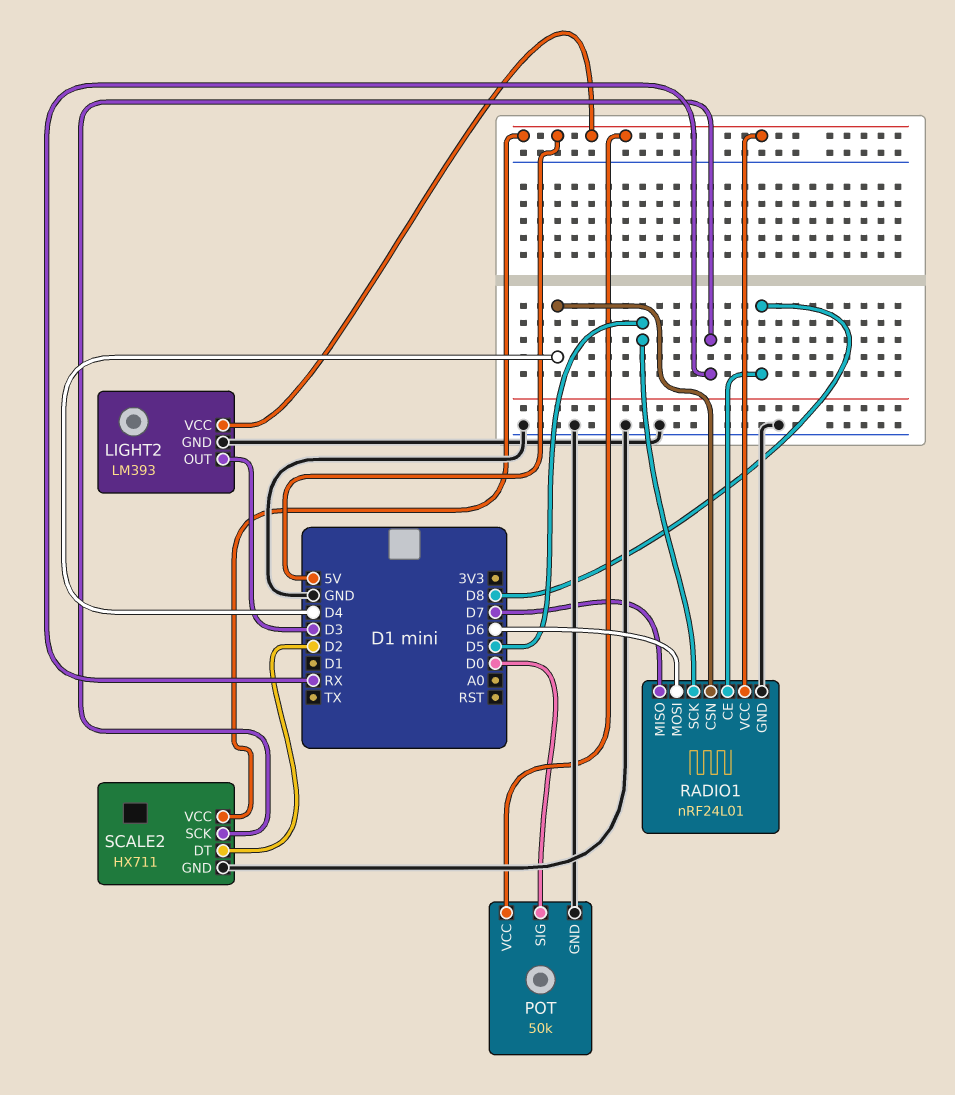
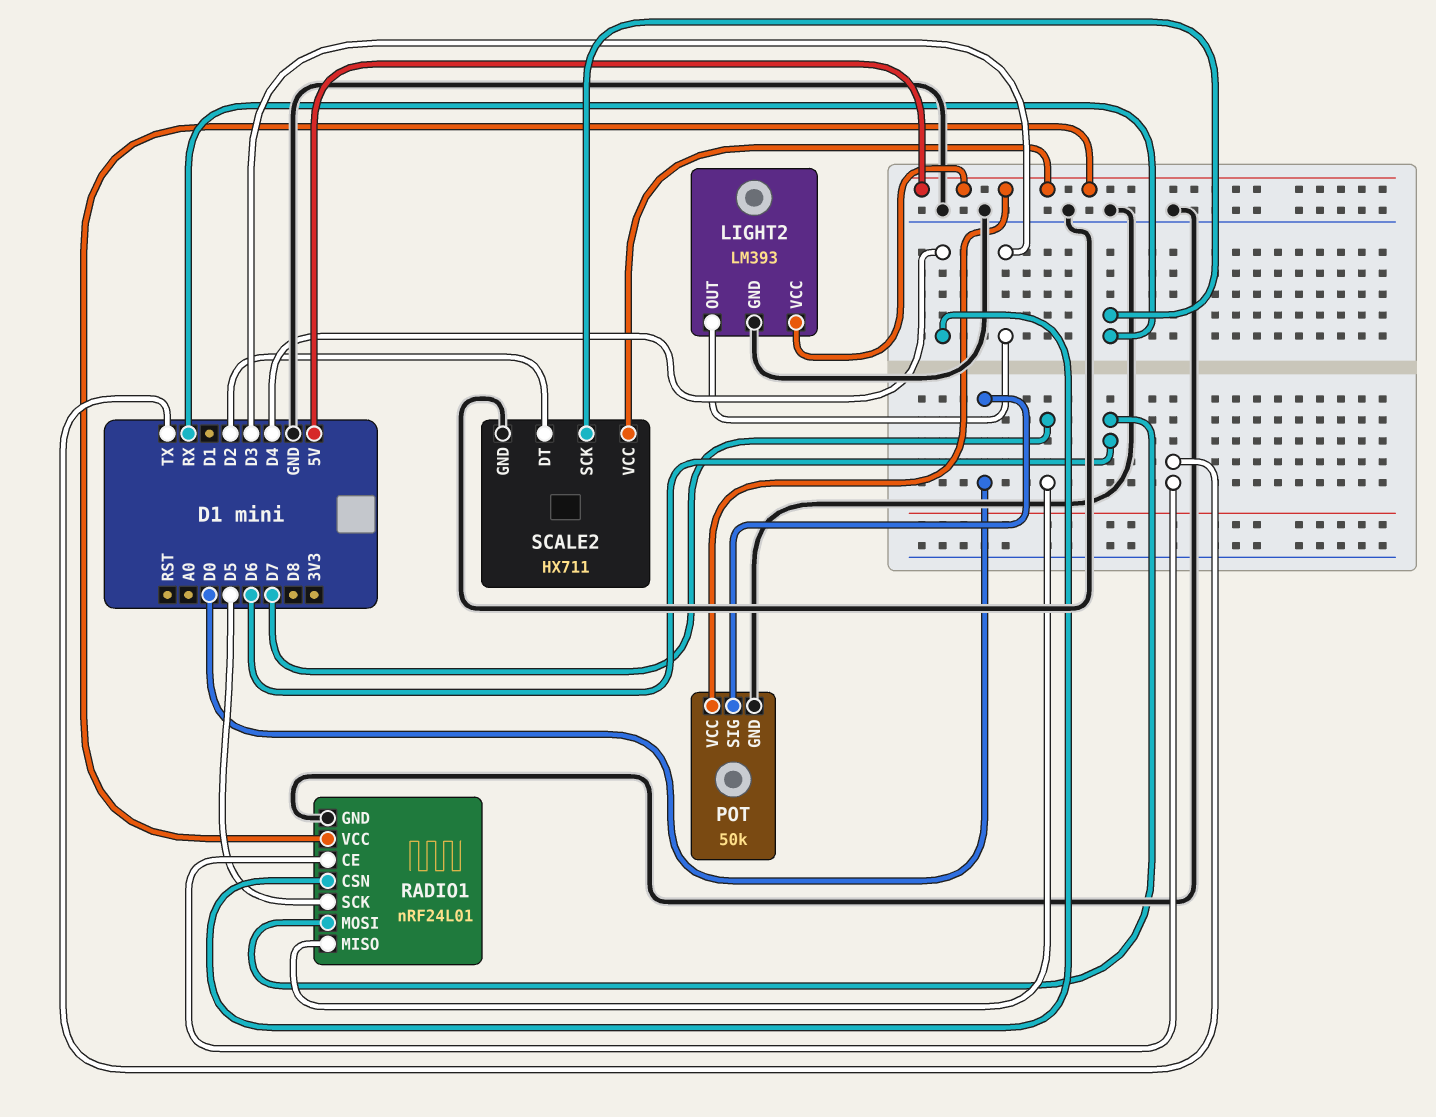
RADIO1 pin CE: D8 -> TX

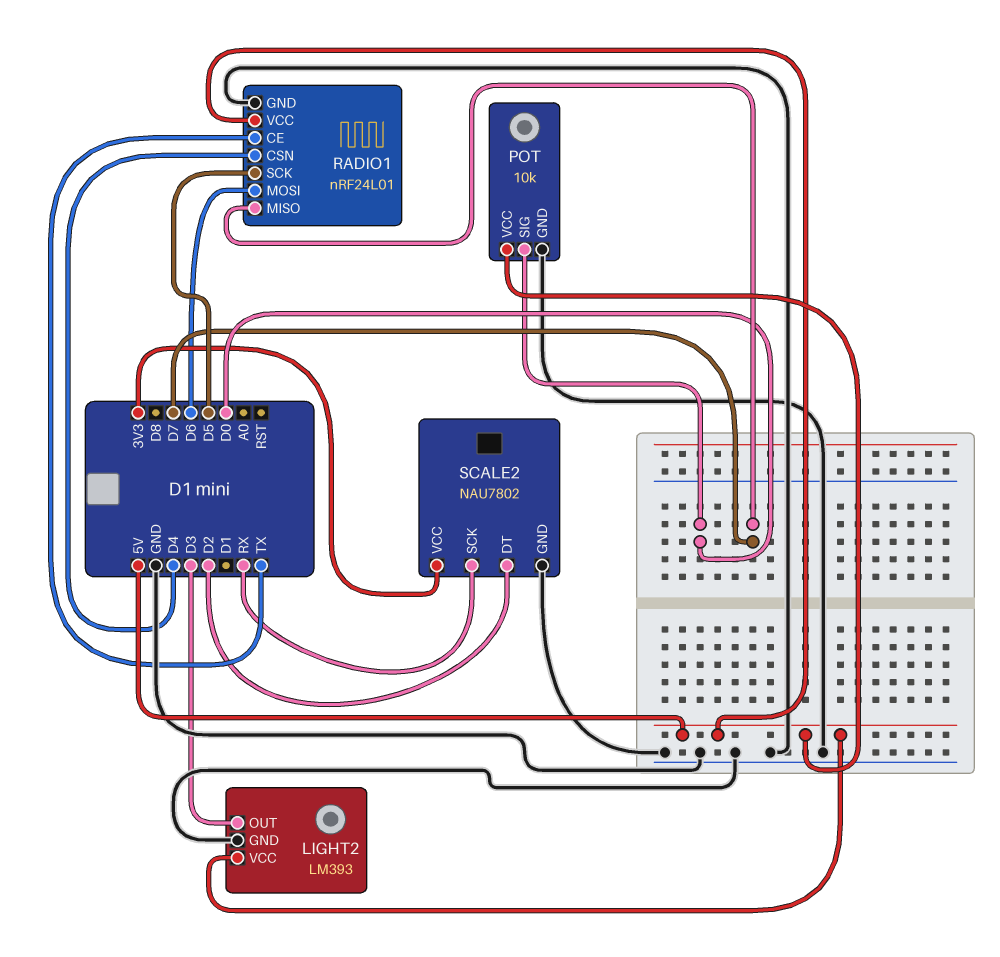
POT: 50k -> 10k
SCALE2: HX711 -> NAU7802
SCALE2 pin VCC: 5V -> 3V3

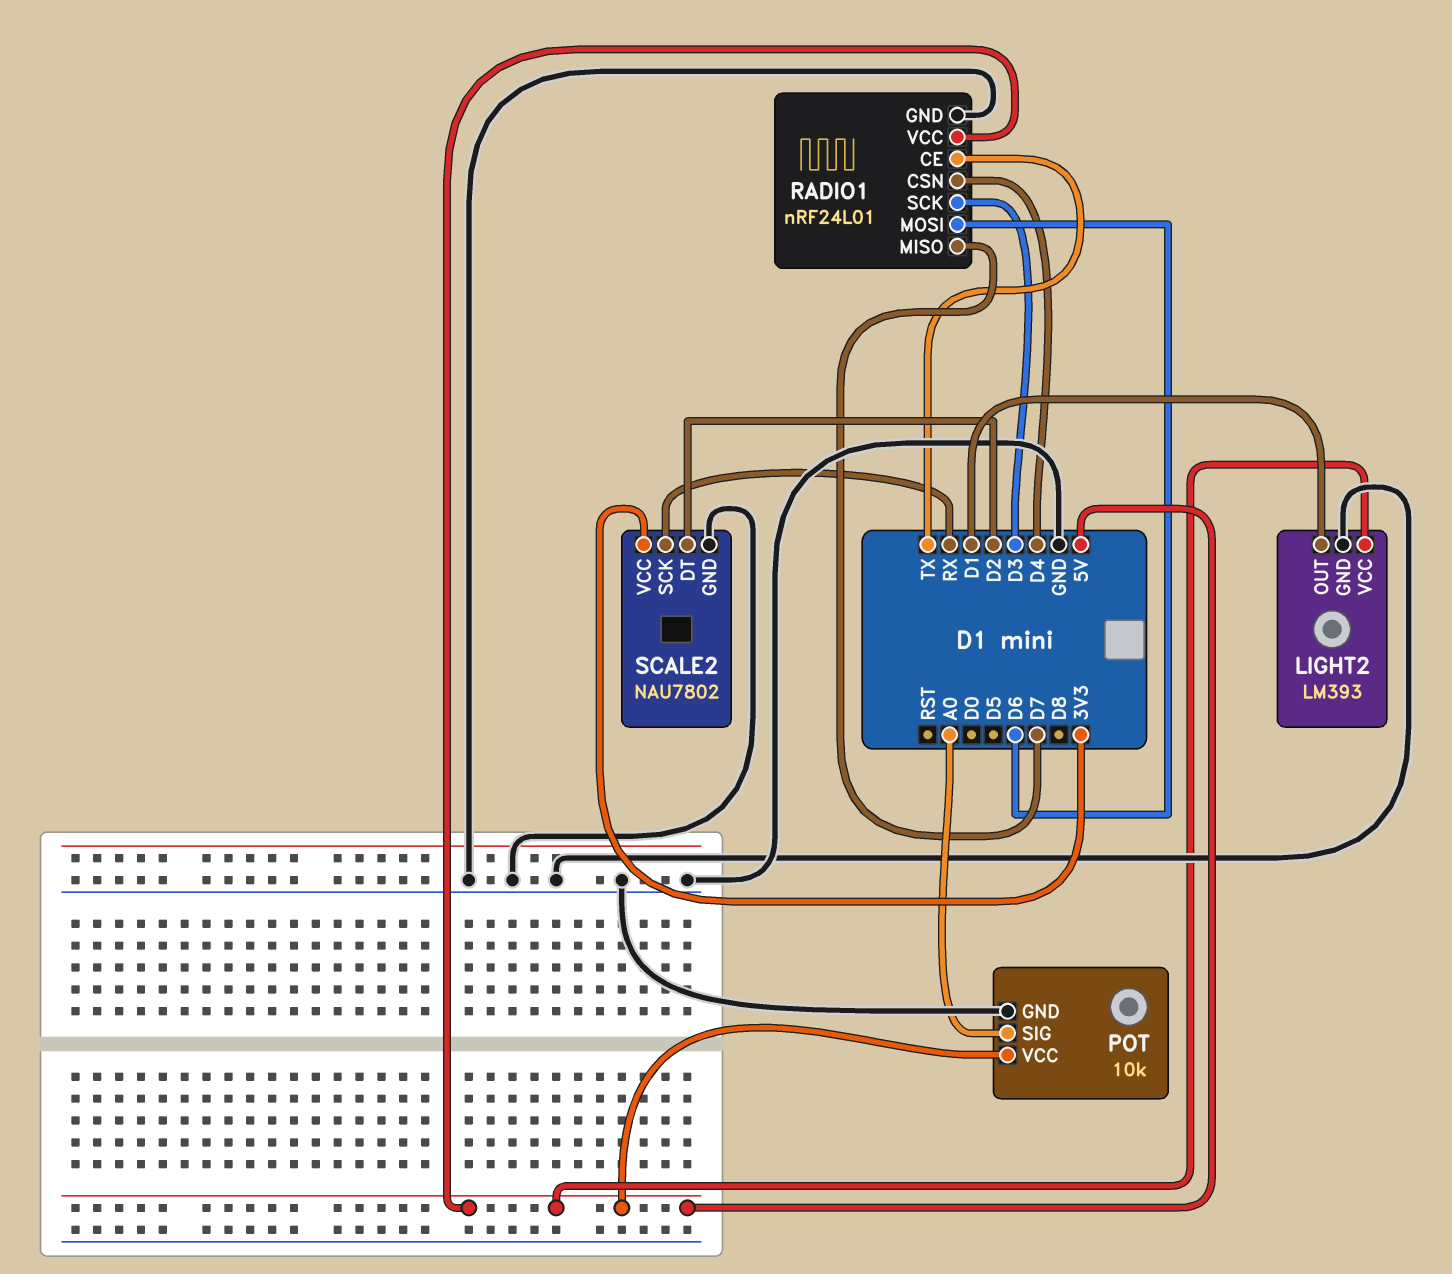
LIGHT2 pin OUT: D3 -> D1
POT pin SIG: D0 -> A0
RADIO1 pin SCK: D5 -> D3

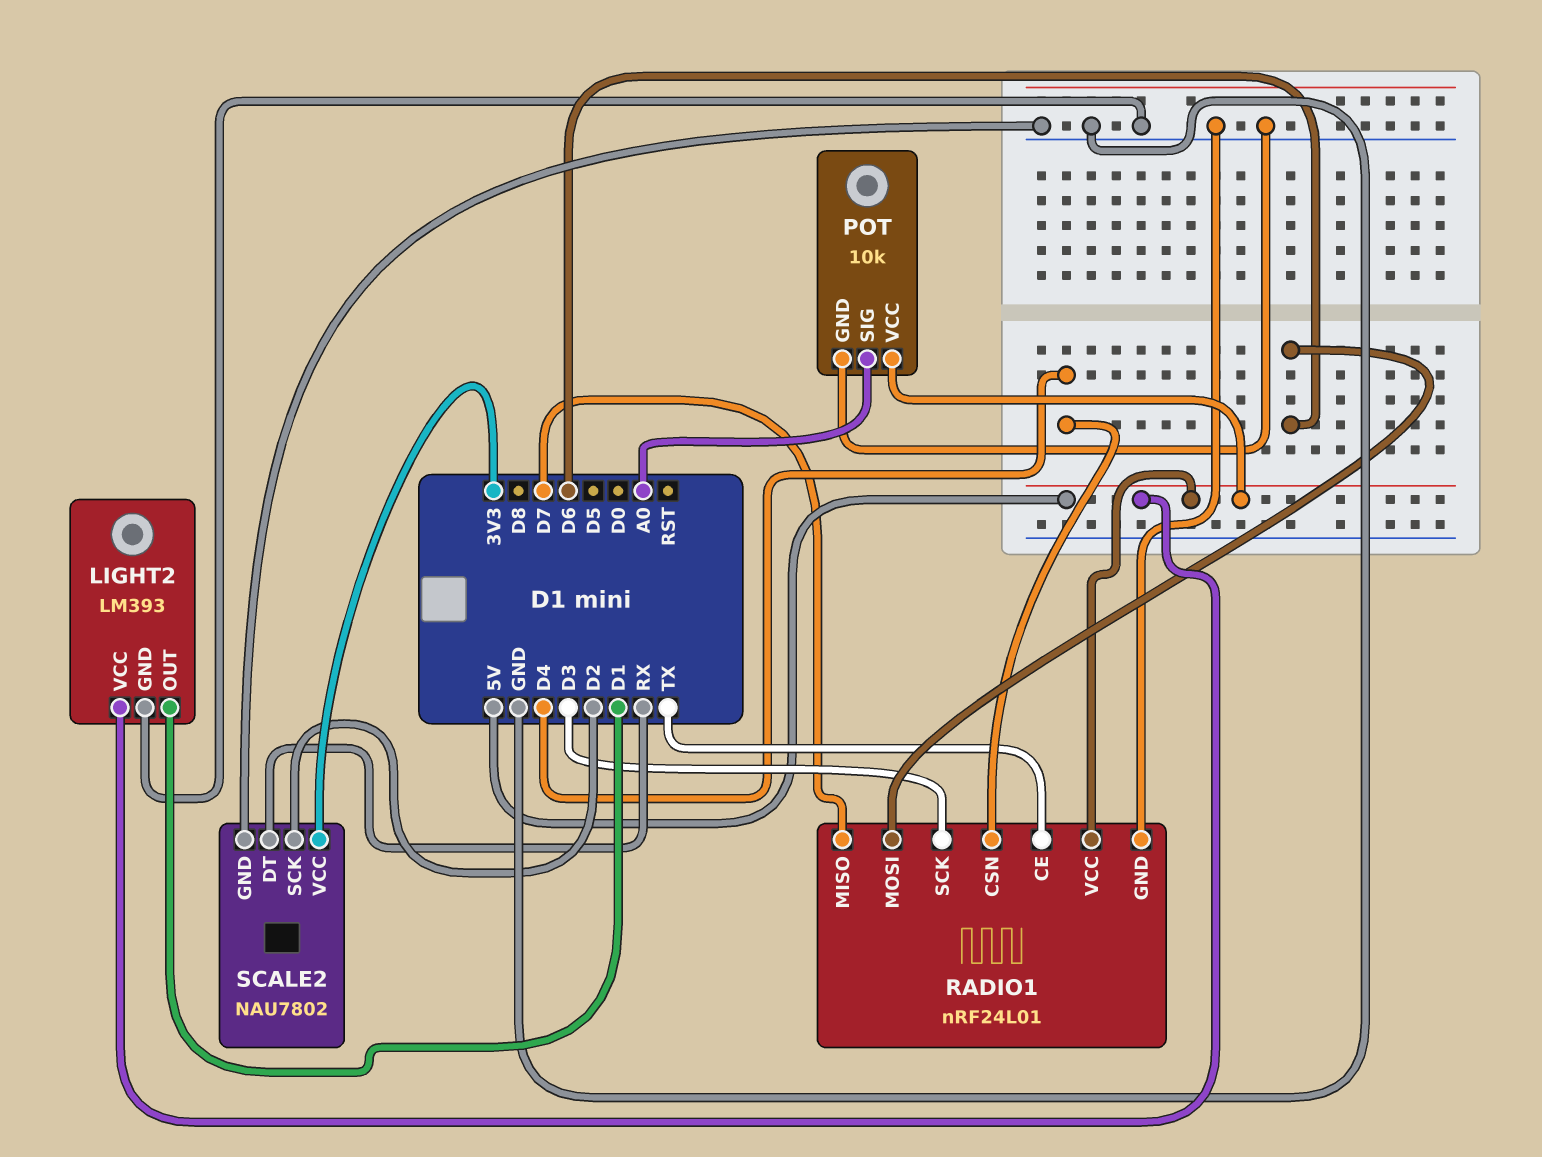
SCALE2 pin DT: D2 -> RX
SCALE2 pin SCK: RX -> D2

